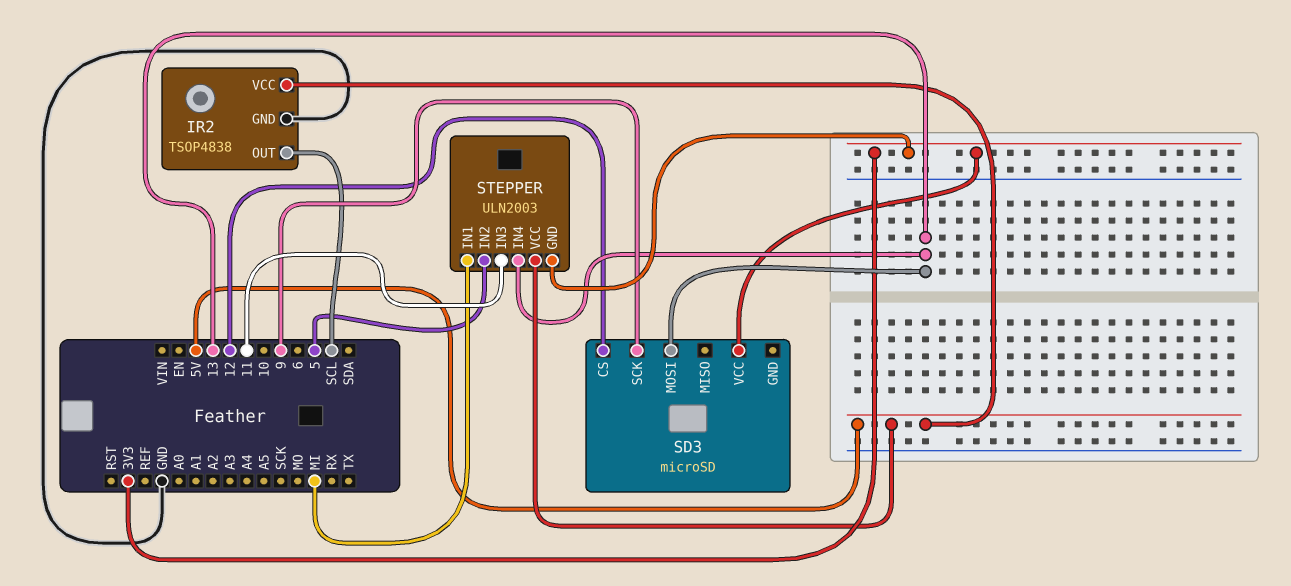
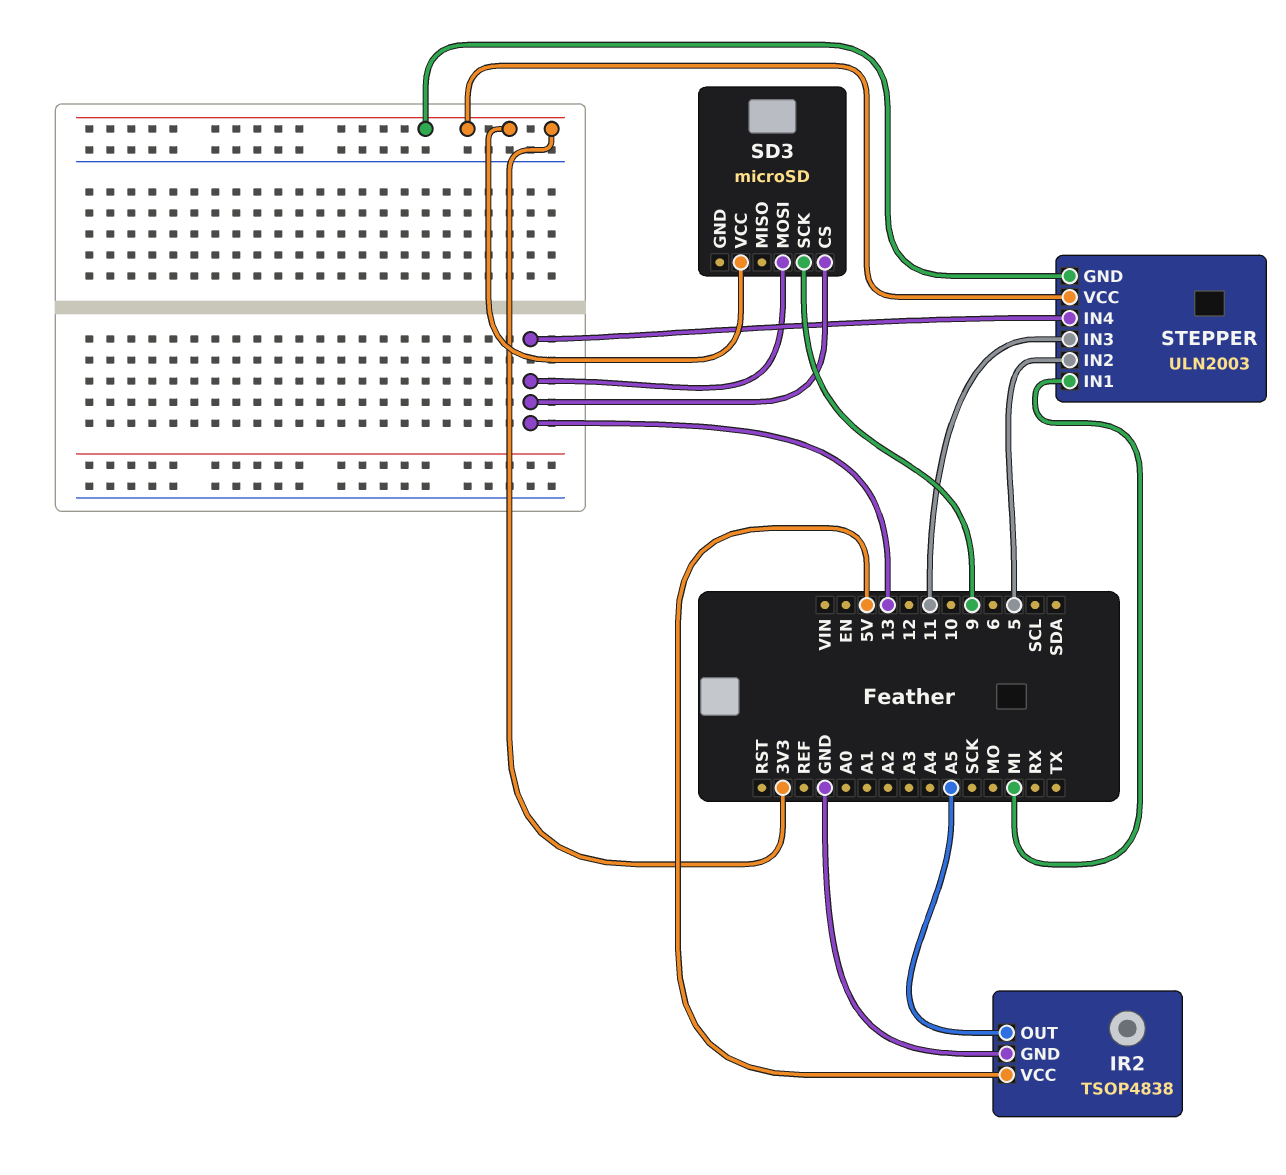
IR2 pin OUT: SCL -> A5
SD3 pin CS: 12 -> 13
STEPPER pin VCC: 5V -> 3V3

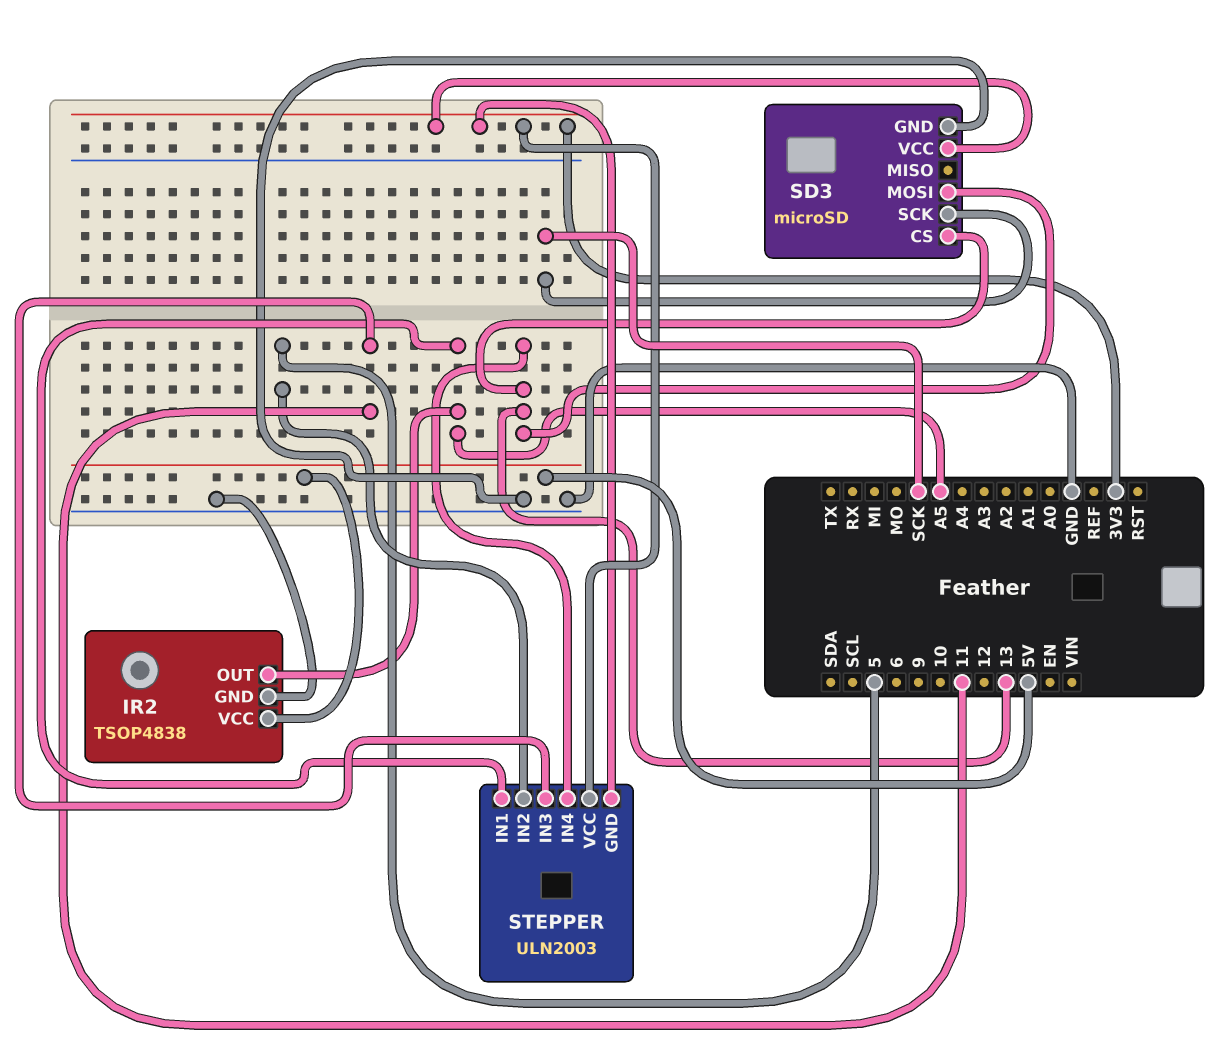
SD3 pin GND: none -> GND
SD3 pin SCK: 9 -> SCK
STEPPER pin IN1: MI -> A5

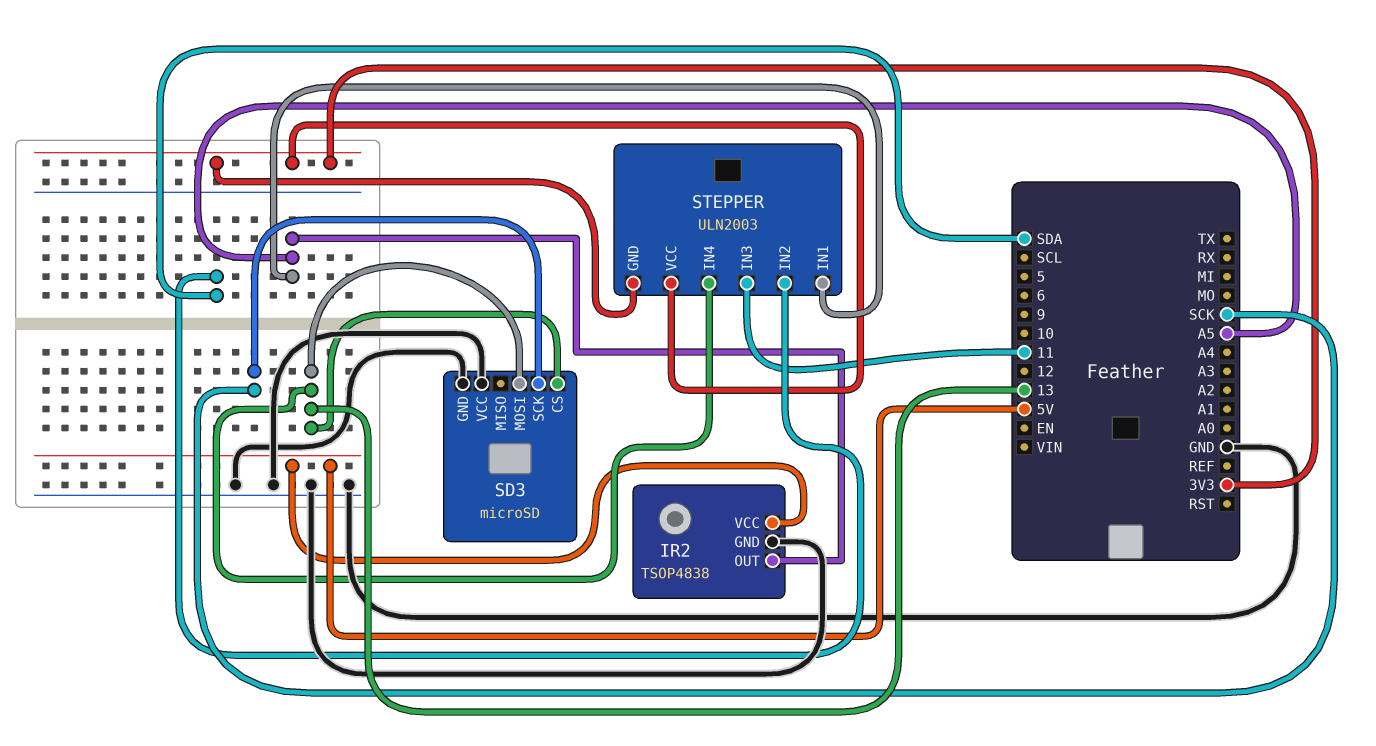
SD3 pin VCC: 3V3 -> GND
STEPPER pin IN2: 5 -> SDA

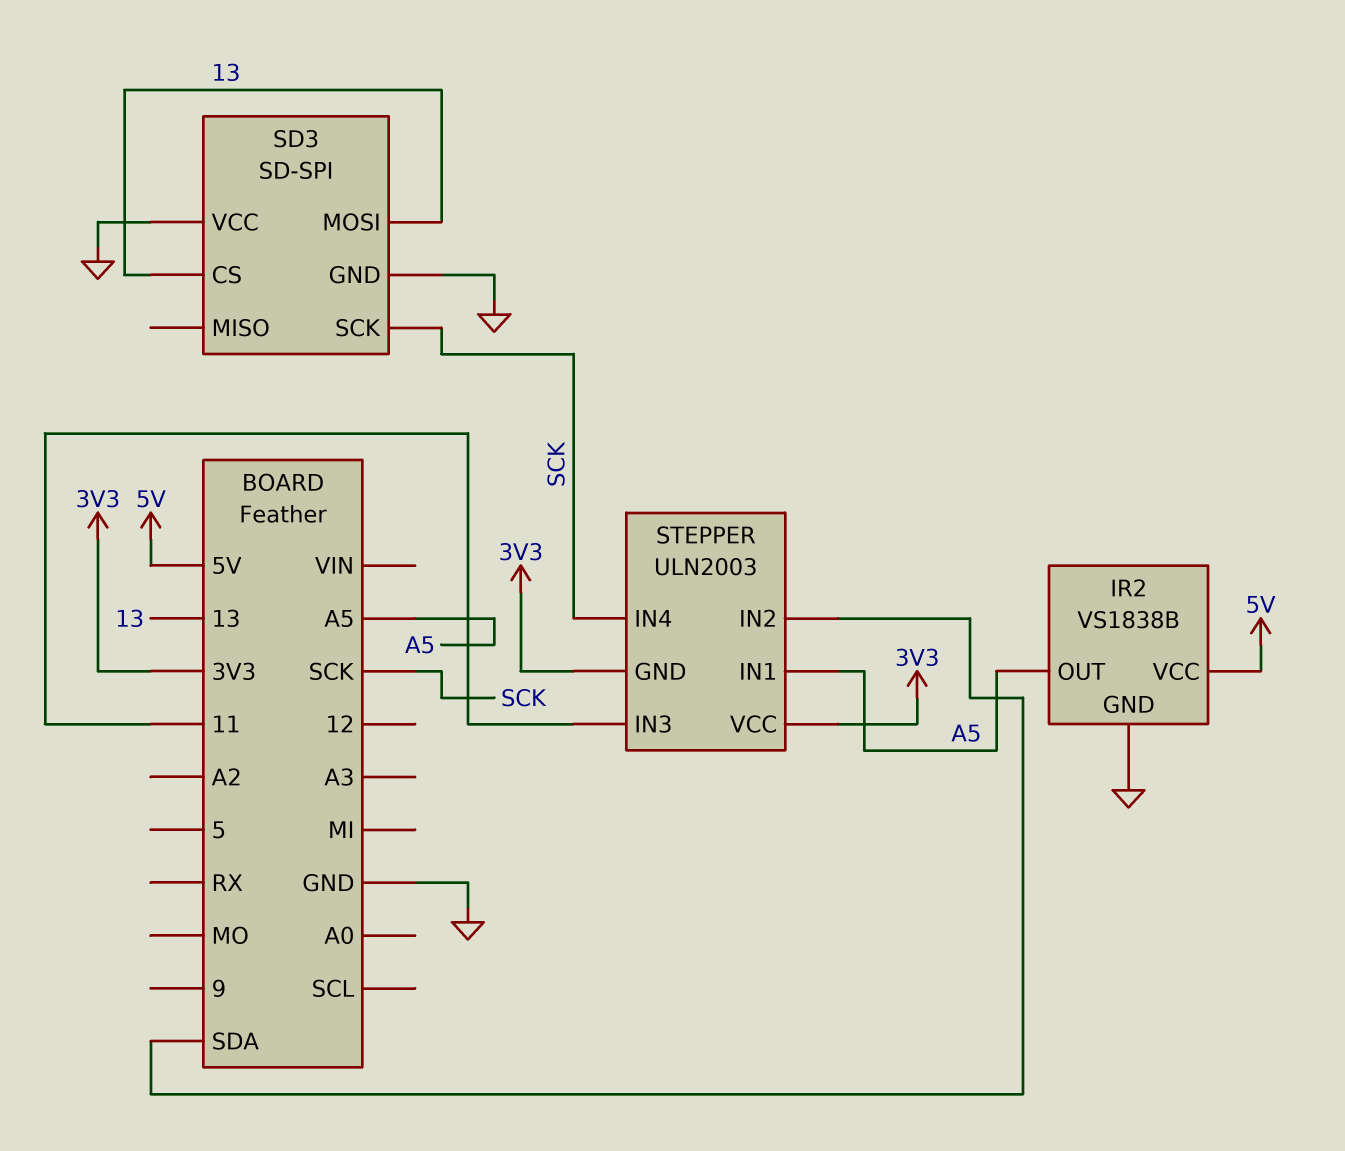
IR2: TSOP4838 -> VS1838B
SD3: microSD -> SD-SPI
STEPPER pin IN4: 13 -> SCK

